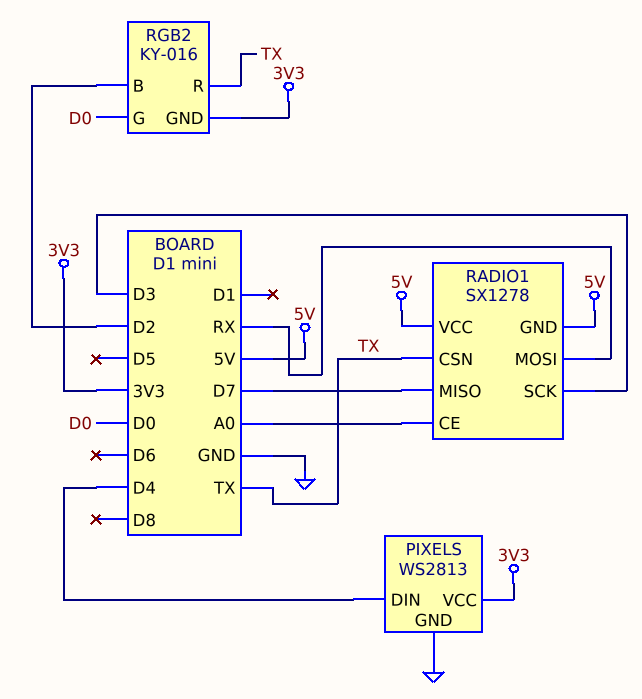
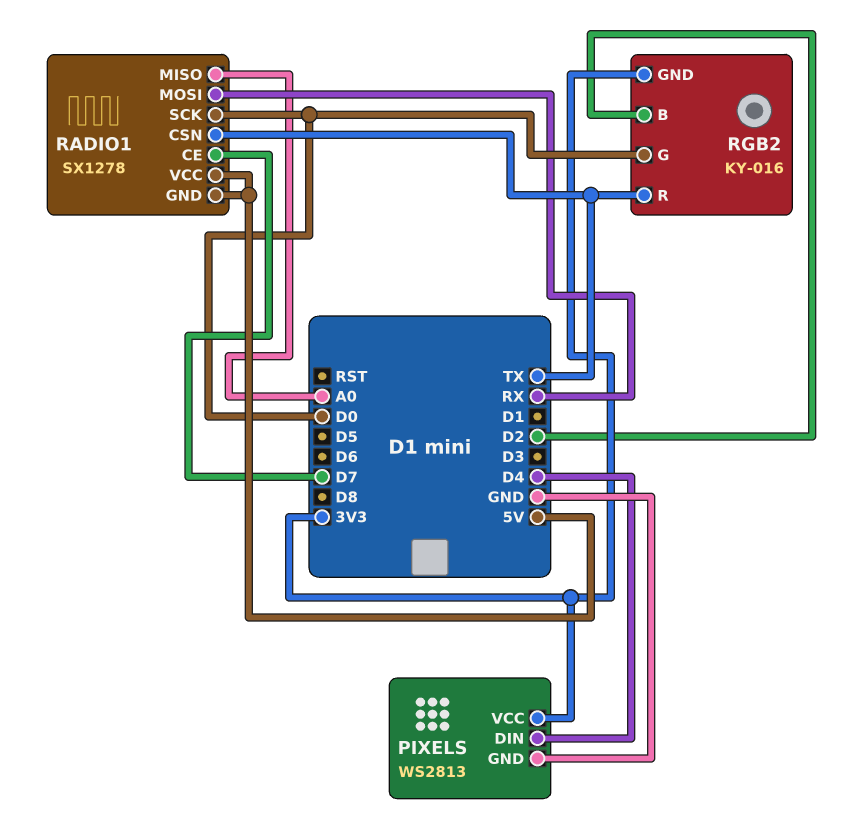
RADIO1 pin CE: A0 -> D7
RADIO1 pin MISO: D7 -> A0
RADIO1 pin SCK: D3 -> D0

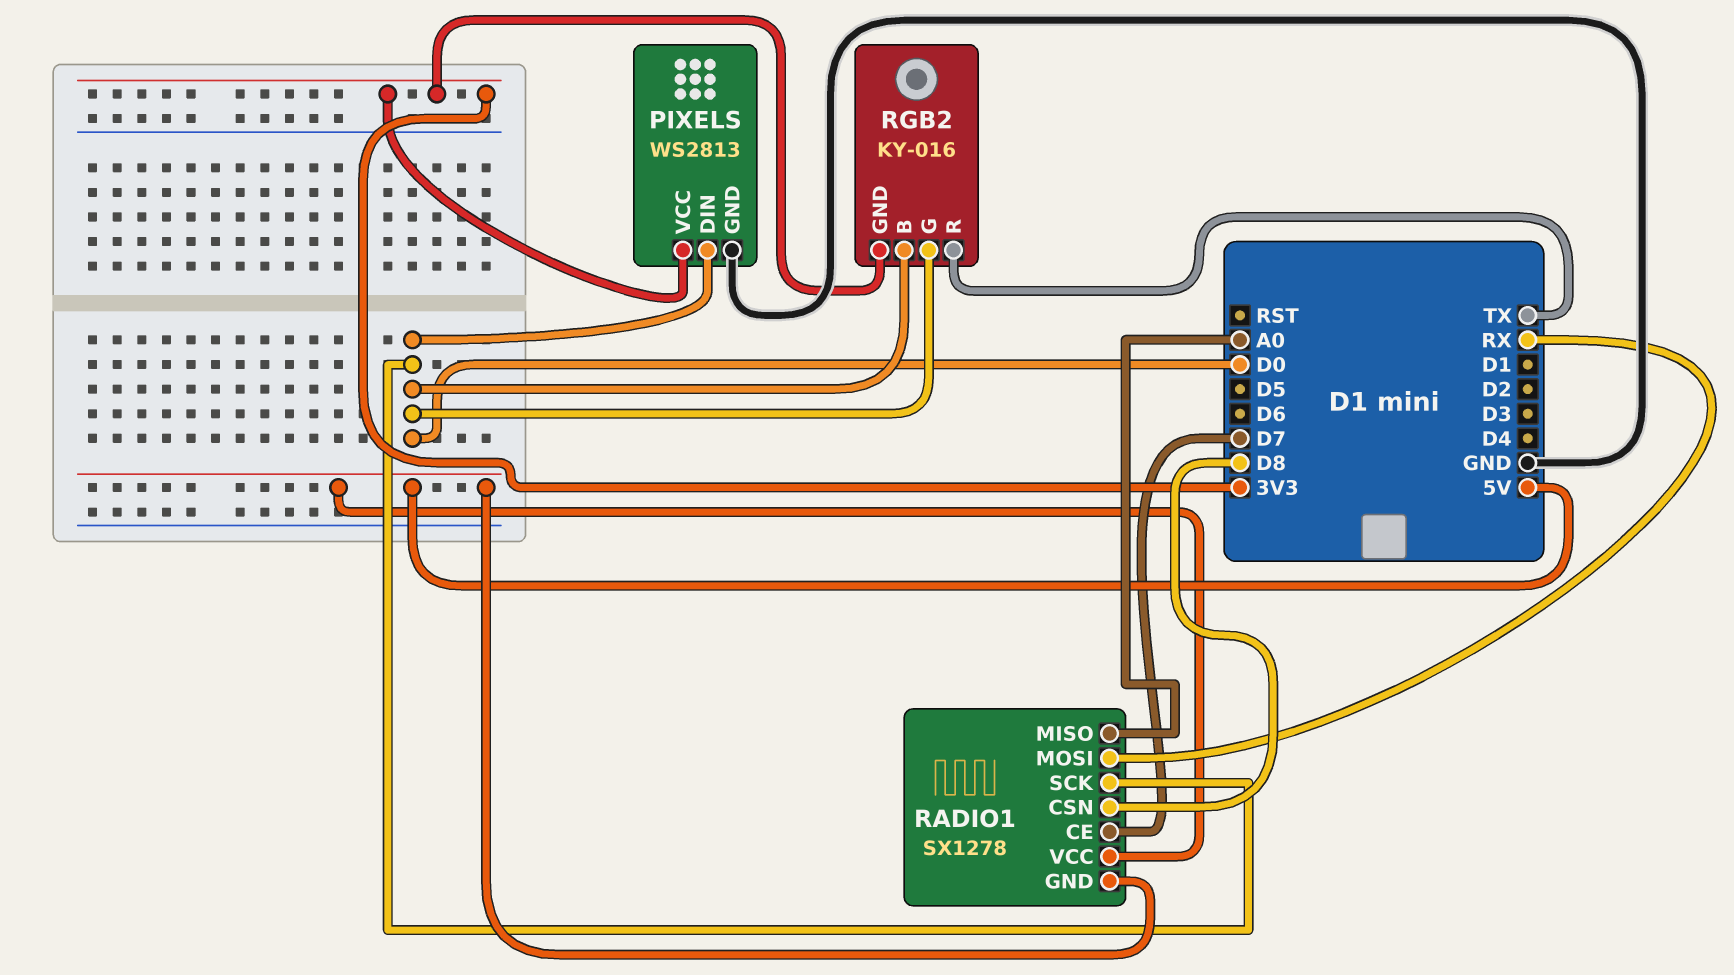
PIXELS pin DIN: D4 -> D0
RADIO1 pin CSN: TX -> D8
RGB2 pin B: D2 -> D0

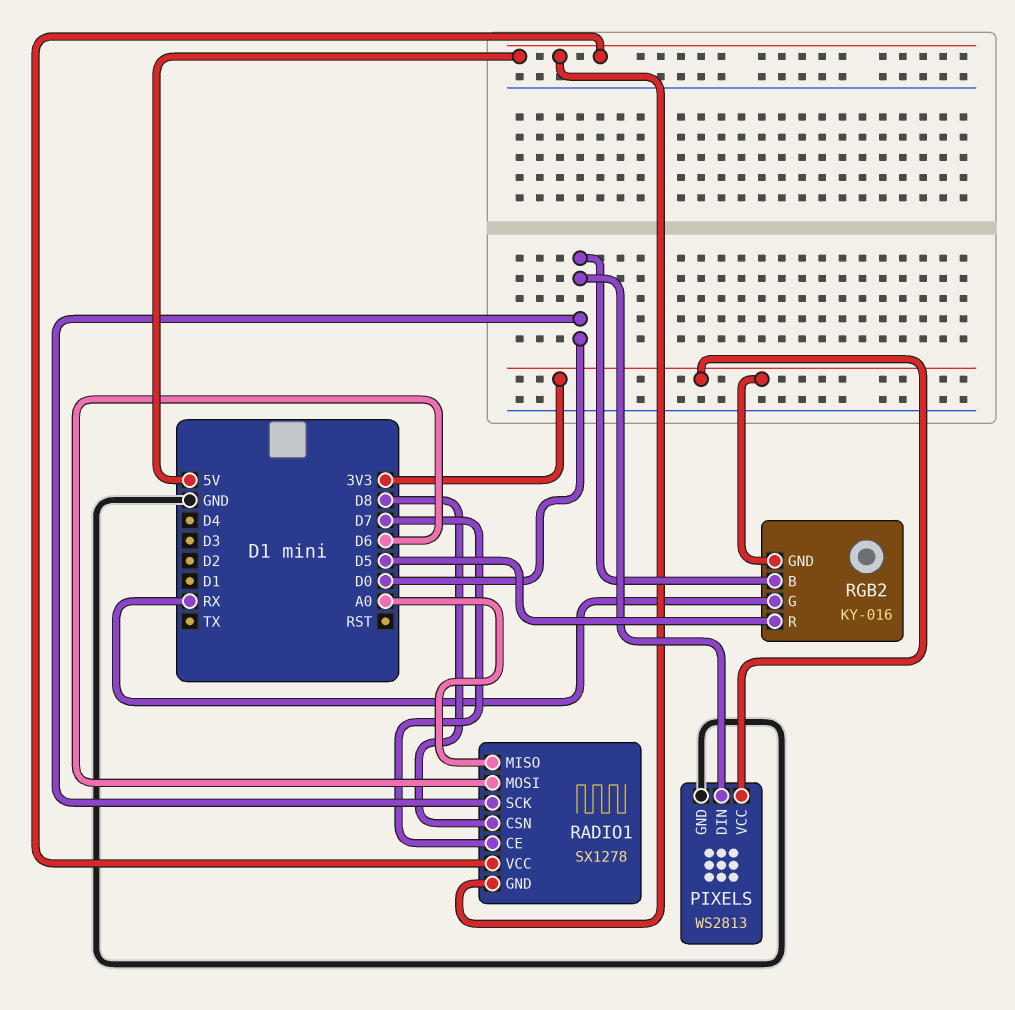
RADIO1 pin MOSI: RX -> D6
RGB2 pin G: D0 -> RX
RGB2 pin R: TX -> D5

